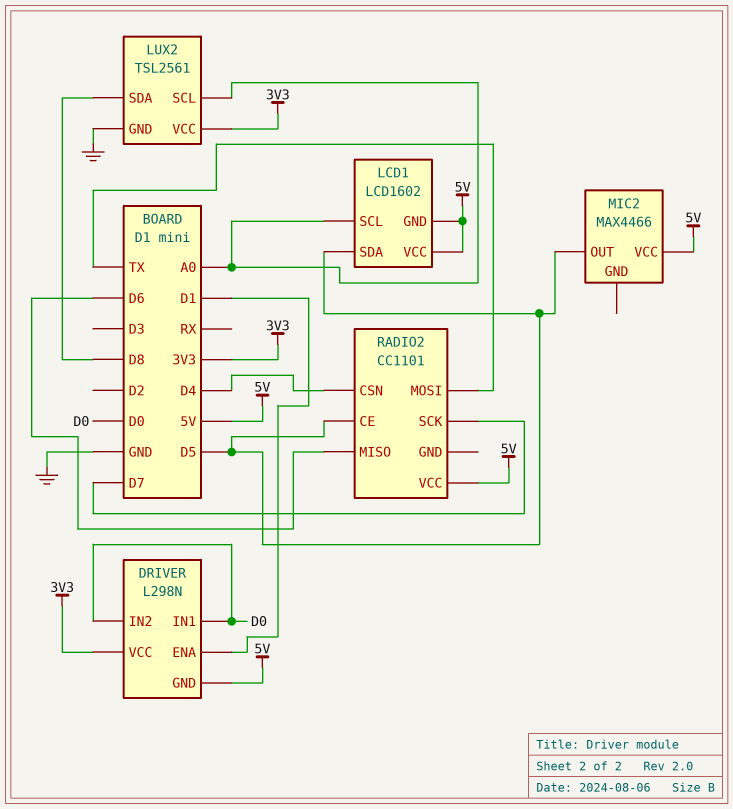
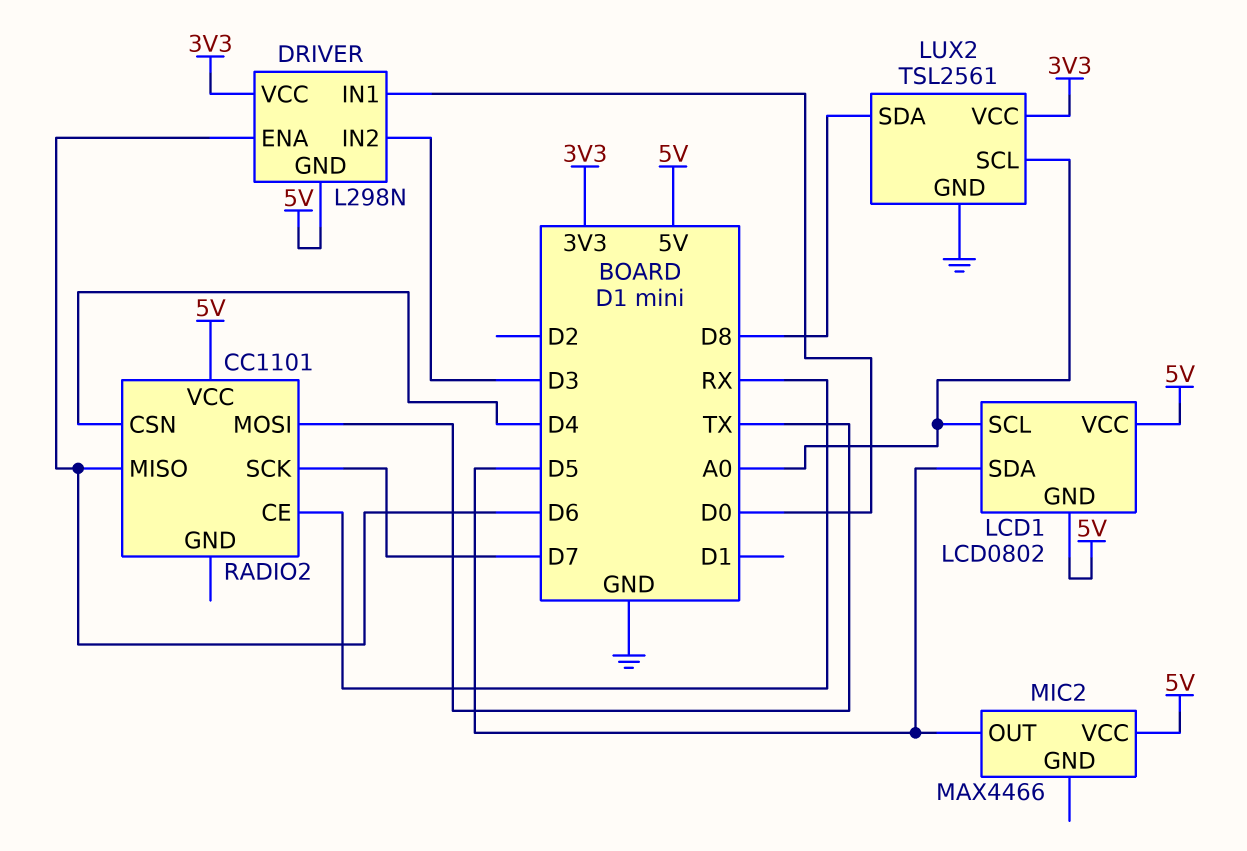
DRIVER pin ENA: D1 -> D6
DRIVER pin IN2: D0 -> D3
LCD1: LCD1602 -> LCD0802
RADIO2 pin CE: D5 -> RX

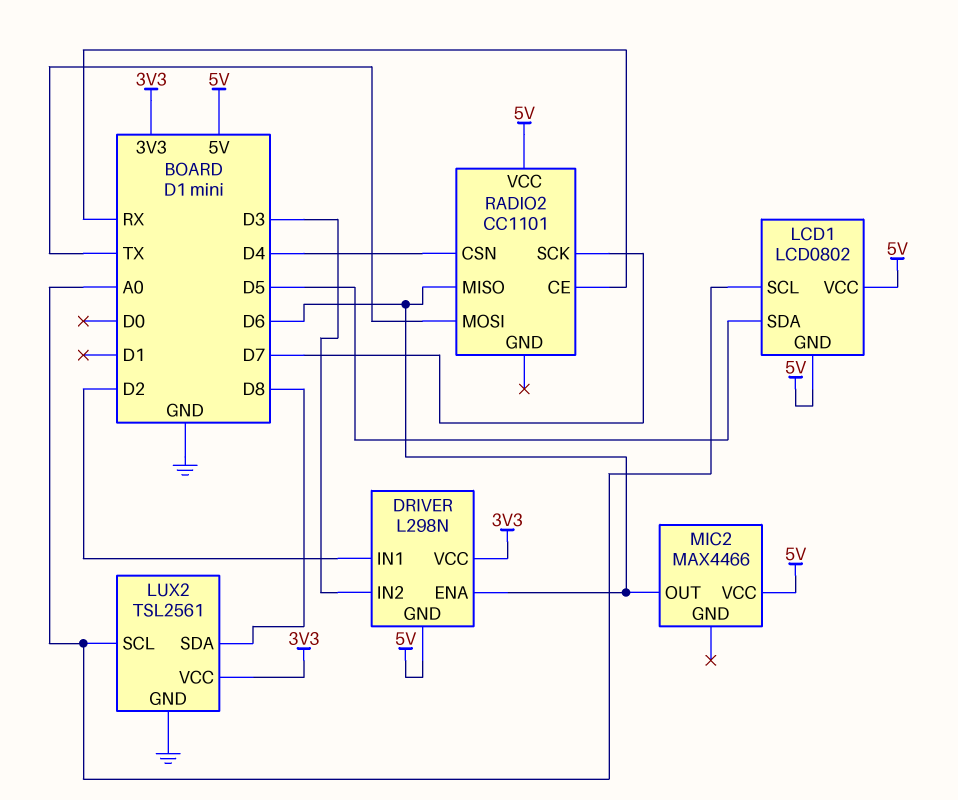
DRIVER pin IN1: D0 -> D2
MIC2 pin OUT: D5 -> D6

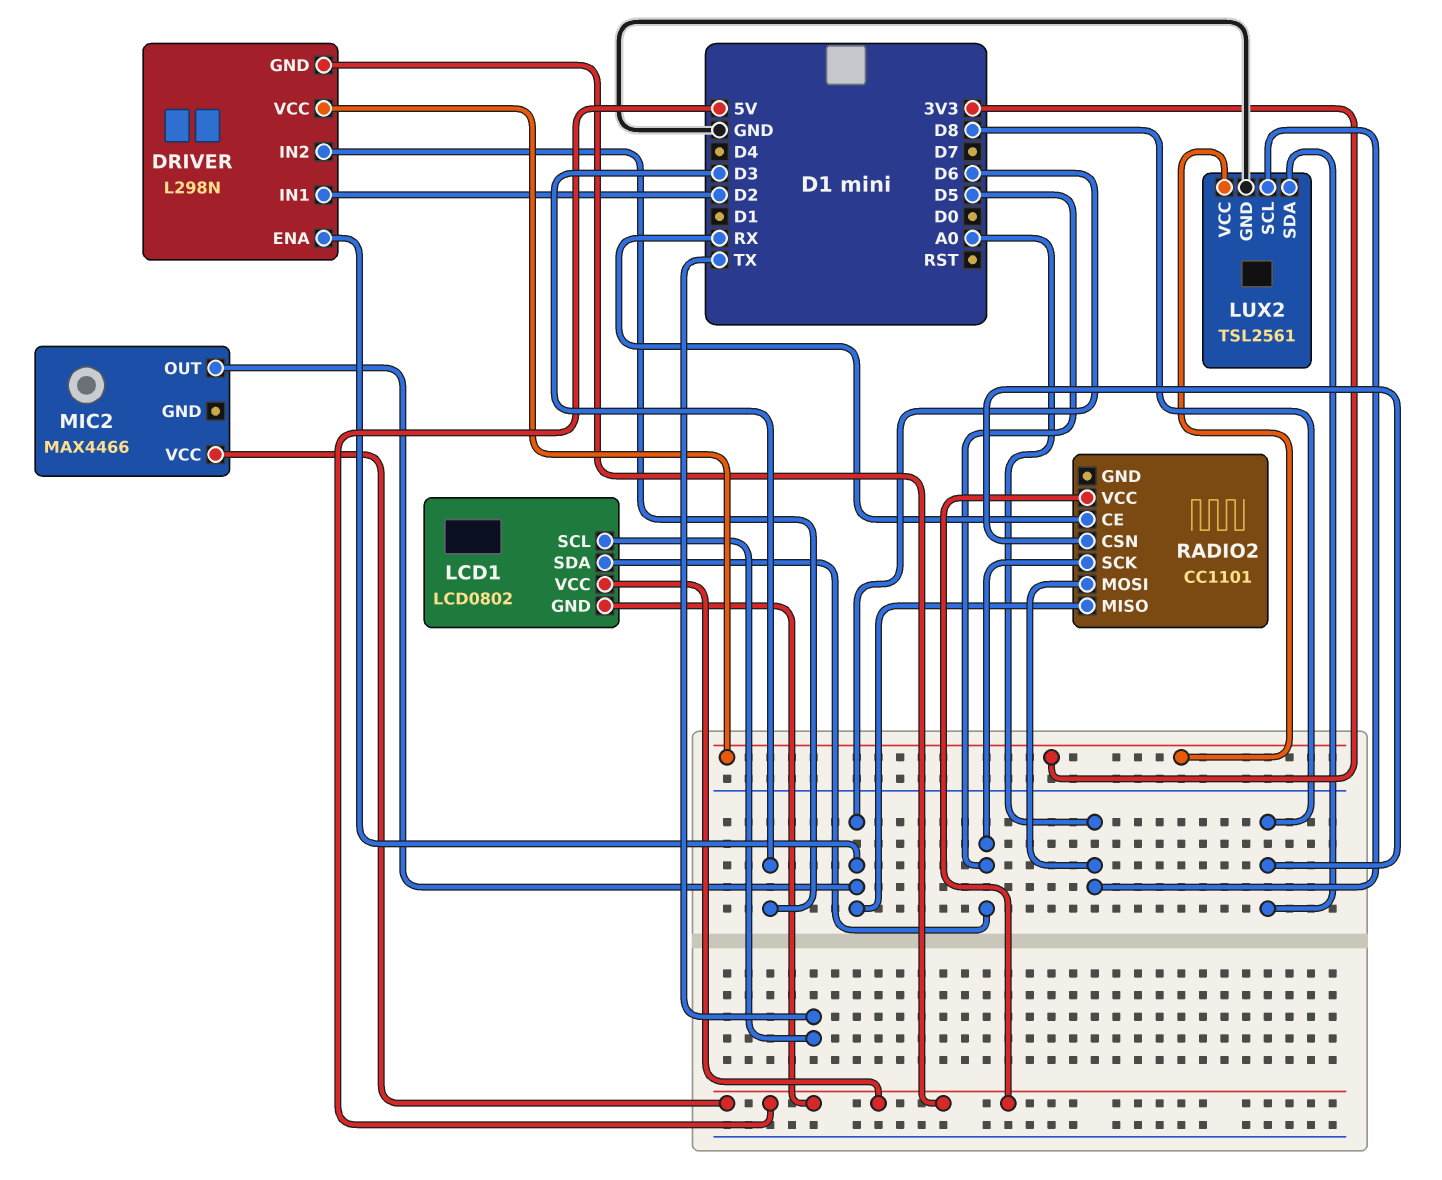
LCD1 pin SCL: A0 -> TX
RADIO2 pin CSN: D4 -> D8
RADIO2 pin MOSI: TX -> A0
RADIO2 pin SCK: D7 -> D5

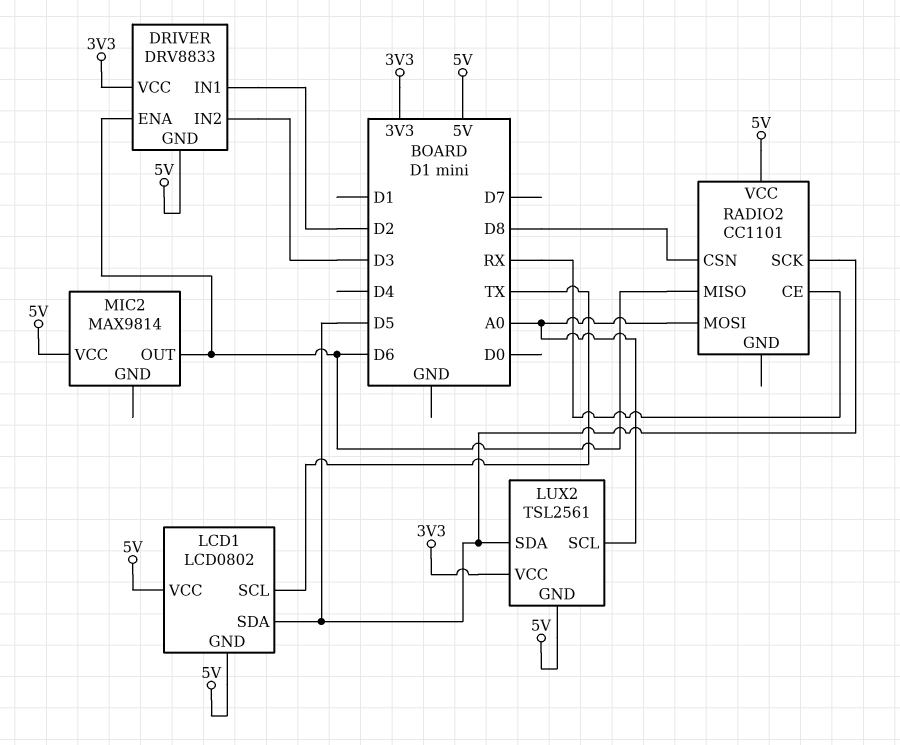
DRIVER: L298N -> DRV8833
LUX2 pin GND: GND -> 5V
LUX2 pin SDA: D8 -> D5
MIC2: MAX4466 -> MAX9814

